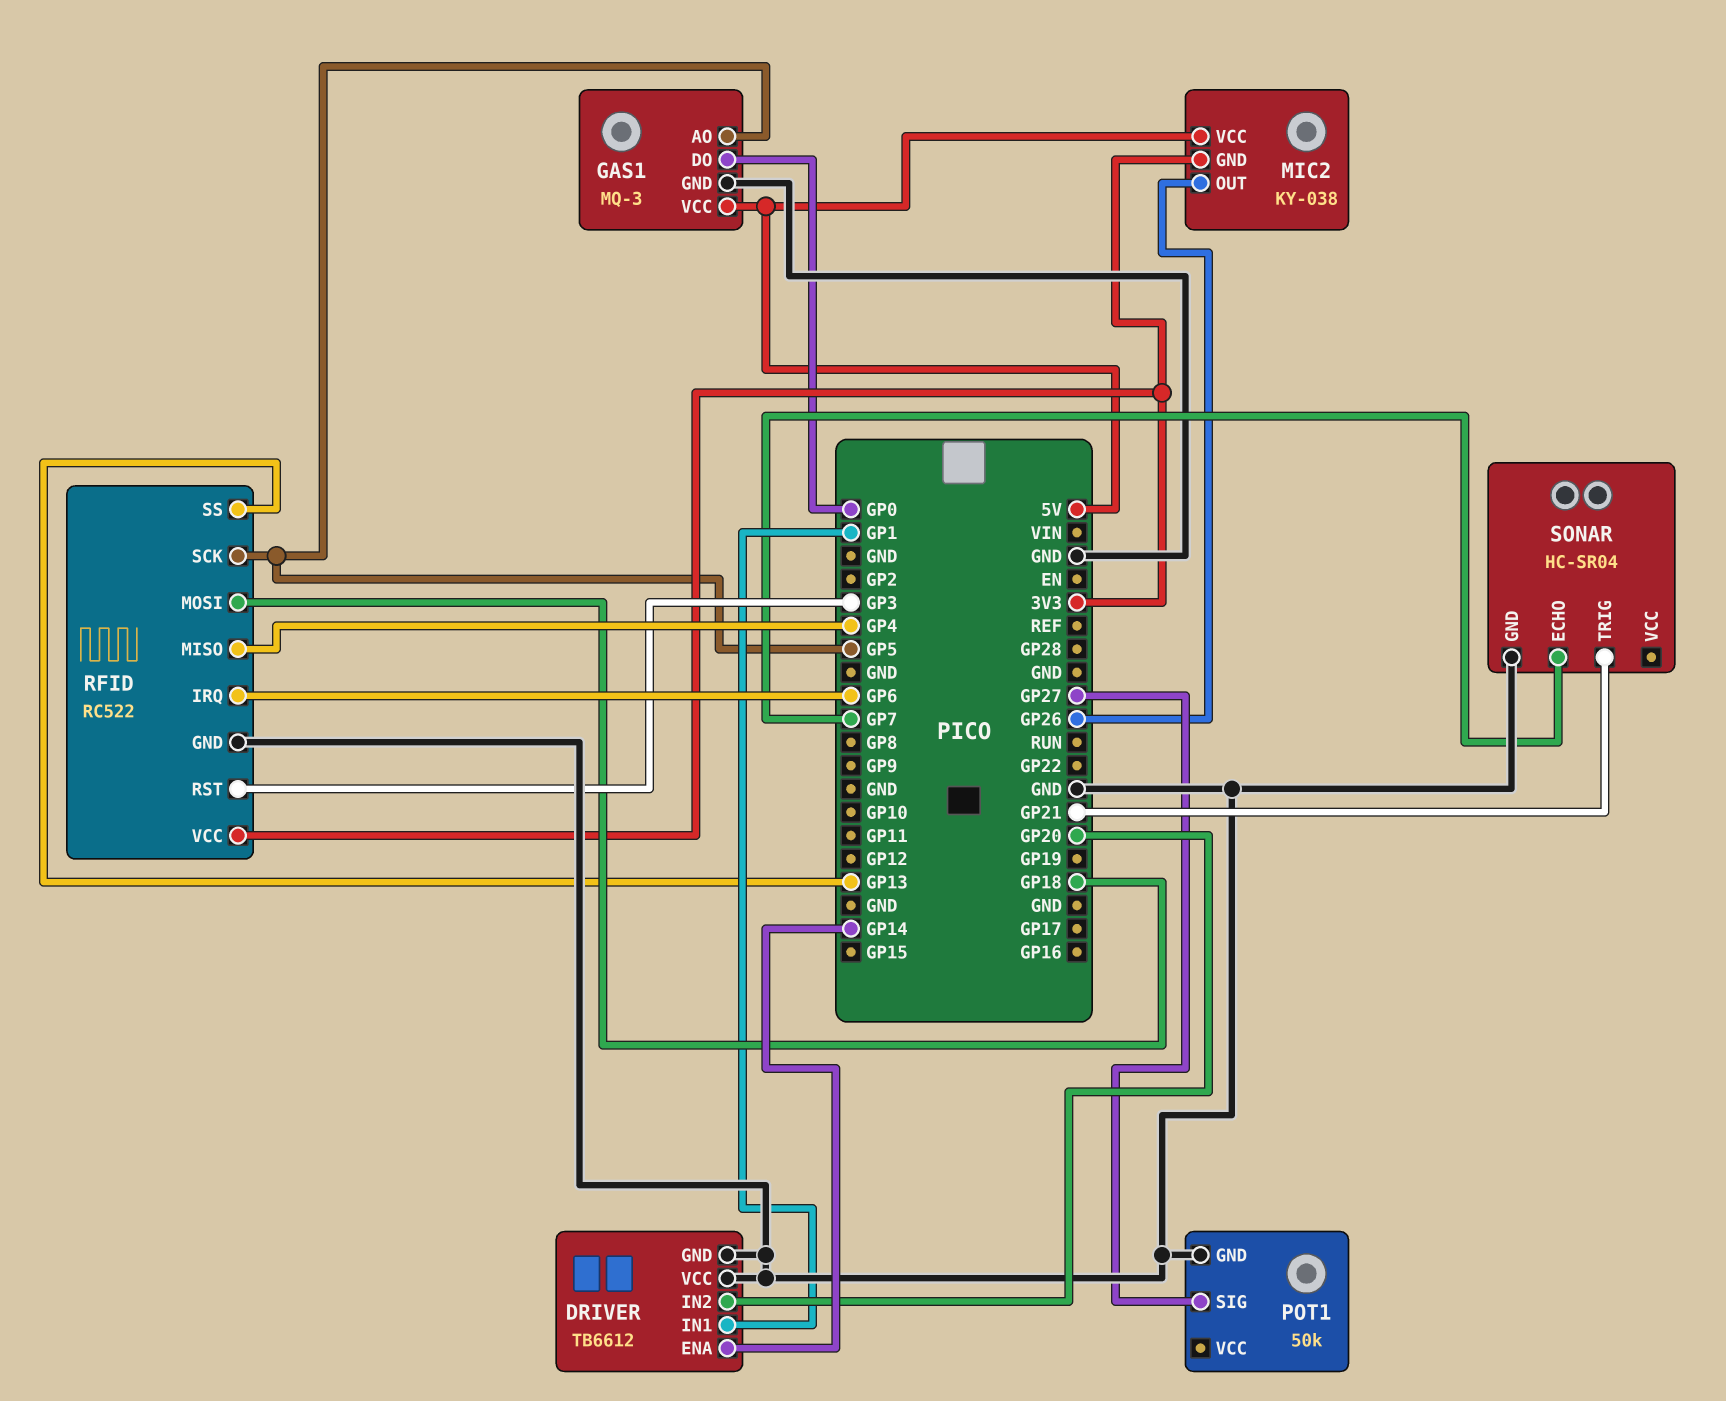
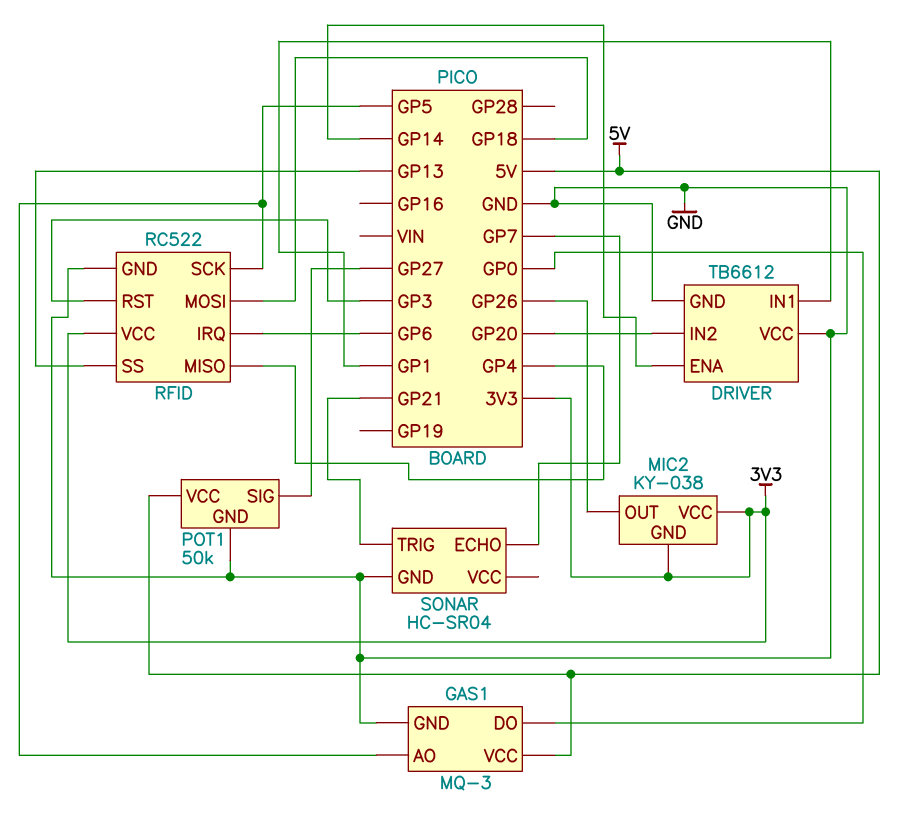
MIC2 pin VCC: 5V -> 3V3
POT1 pin VCC: none -> 5V

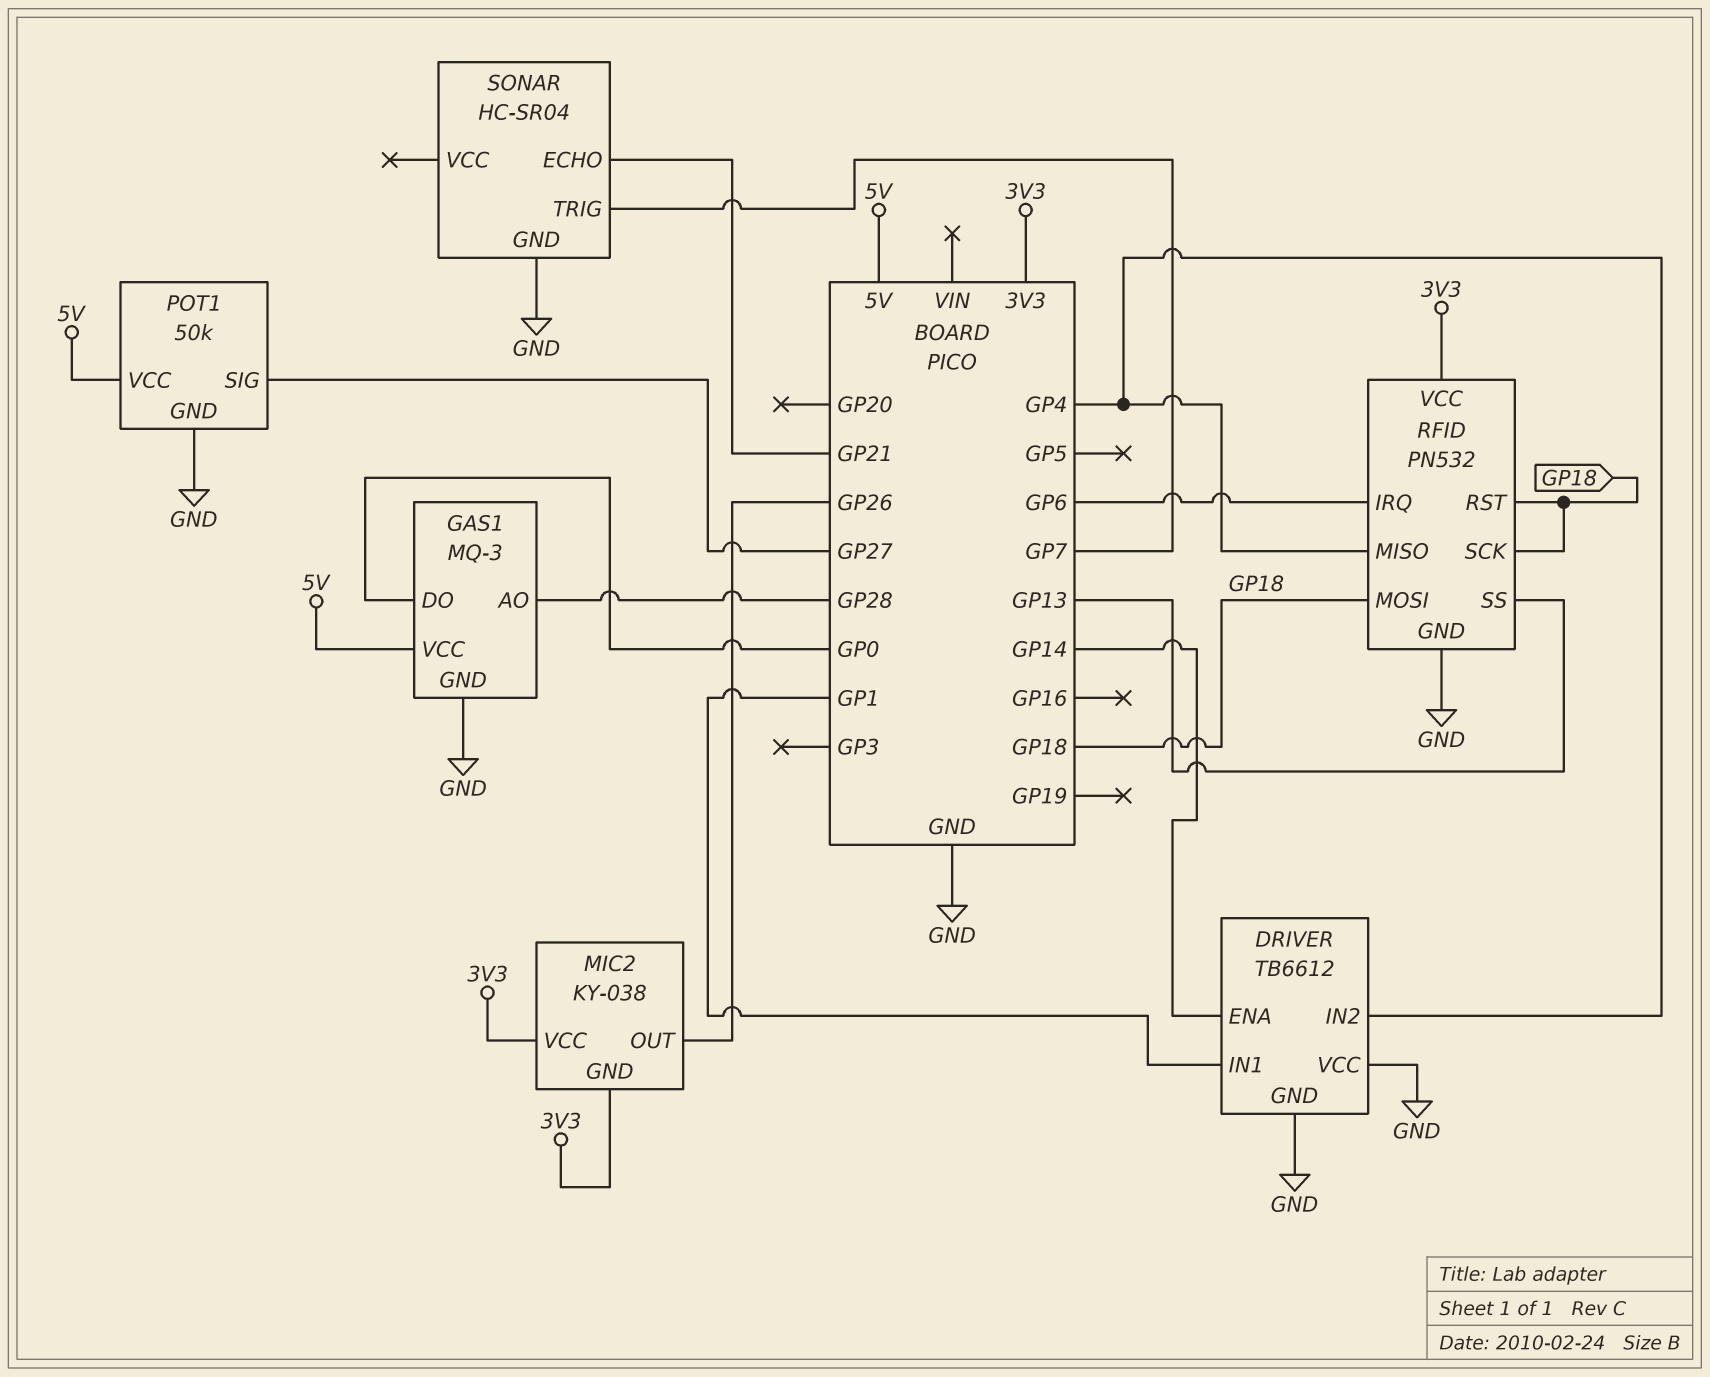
DRIVER pin IN2: GP20 -> GP4
GAS1 pin AO: GP5 -> GP28
RFID: RC522 -> PN532
RFID pin RST: GP3 -> GP18
RFID pin SCK: GP5 -> GP18
SONAR pin ECHO: GP7 -> GP21
SONAR pin TRIG: GP21 -> GP7

